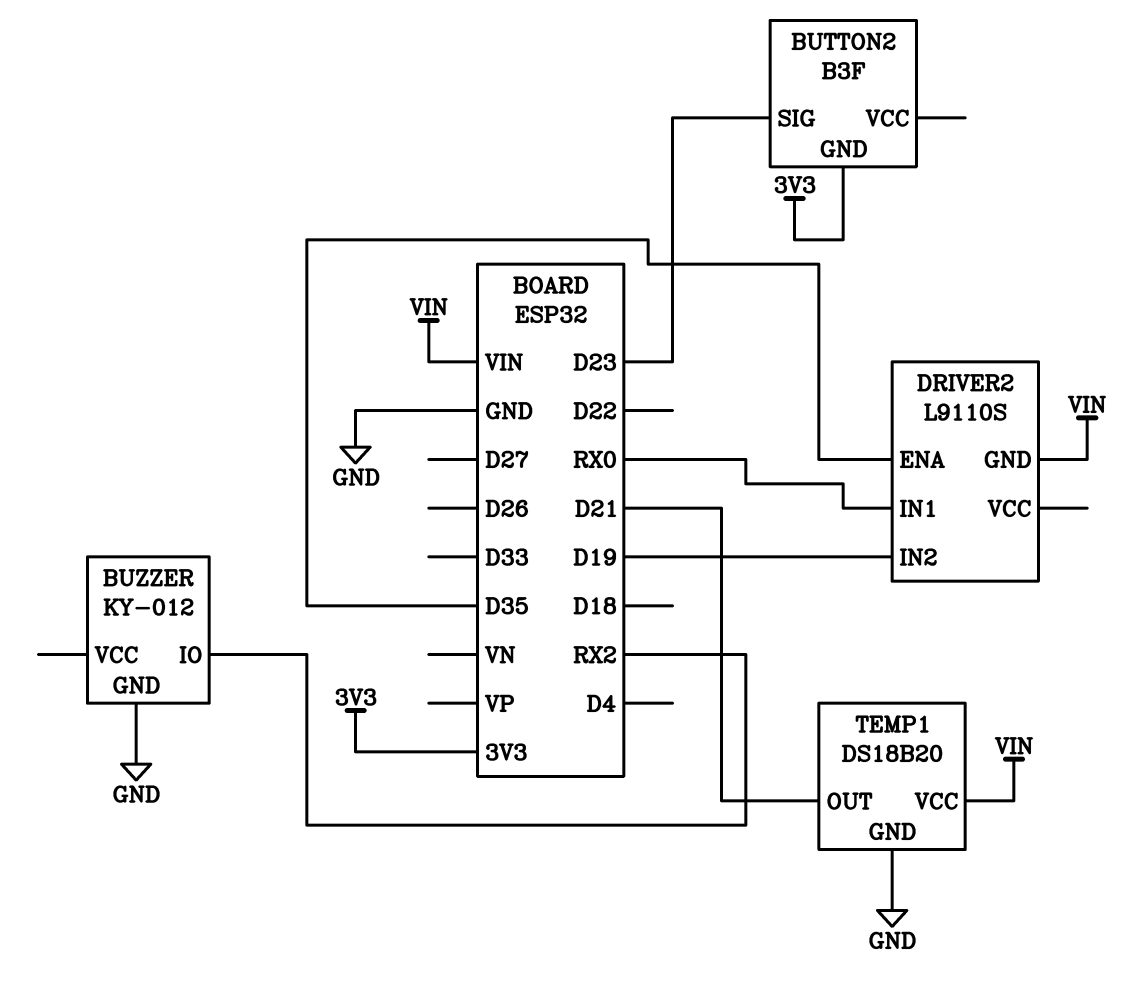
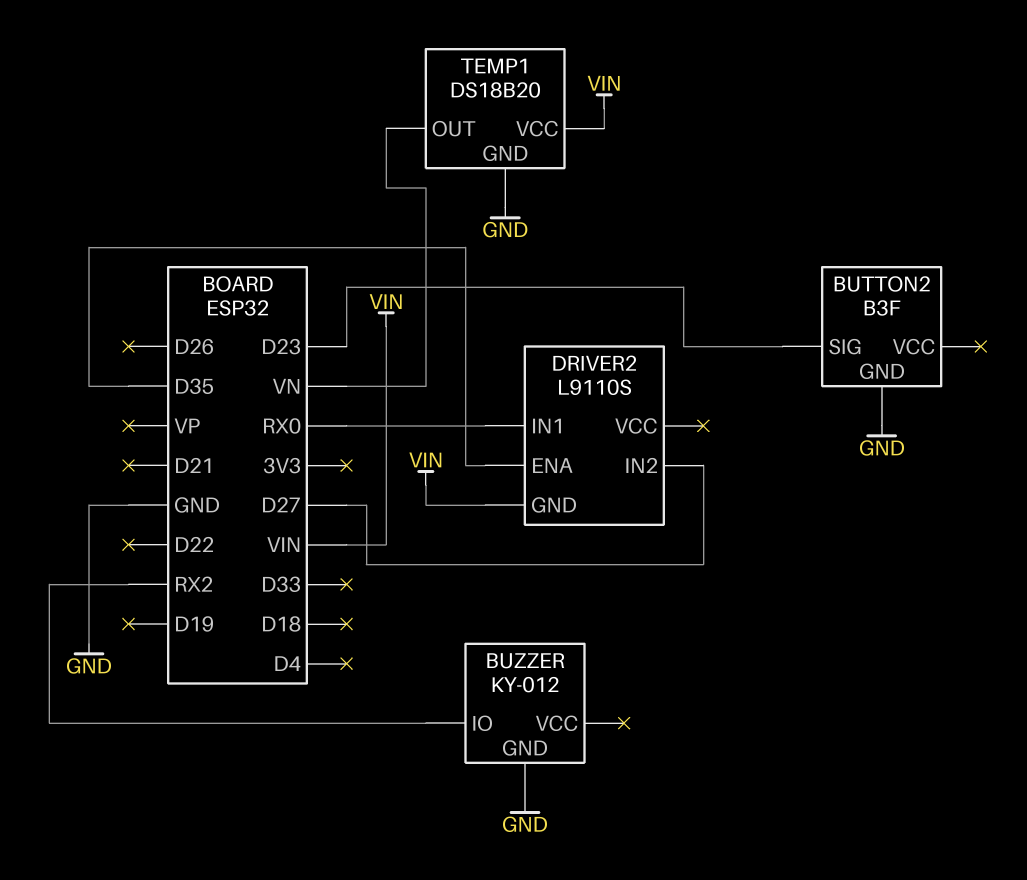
BUTTON2 pin GND: 3V3 -> GND
DRIVER2 pin IN2: D19 -> D27
TEMP1 pin OUT: D21 -> VN

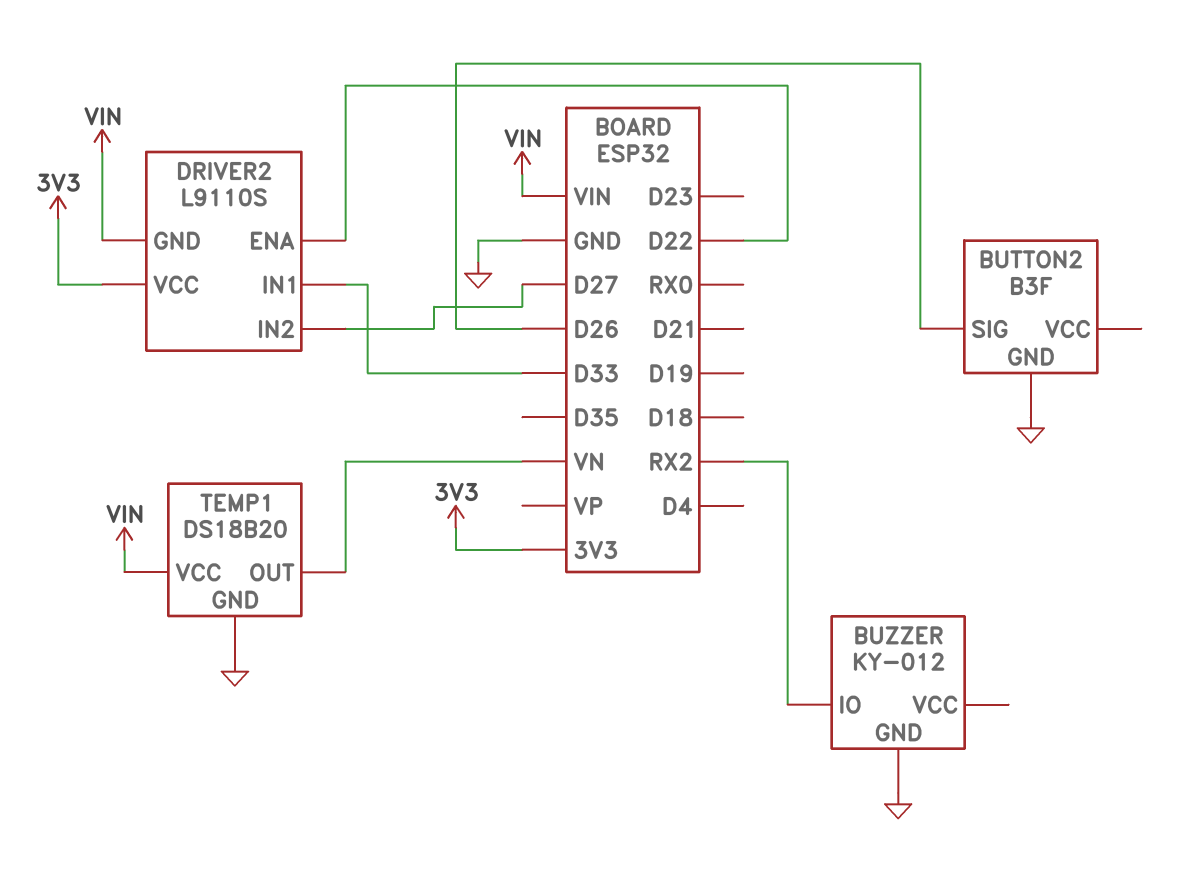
BUTTON2 pin SIG: D23 -> D26
DRIVER2 pin ENA: D35 -> D22
DRIVER2 pin IN1: RX0 -> D33
DRIVER2 pin VCC: none -> 3V3

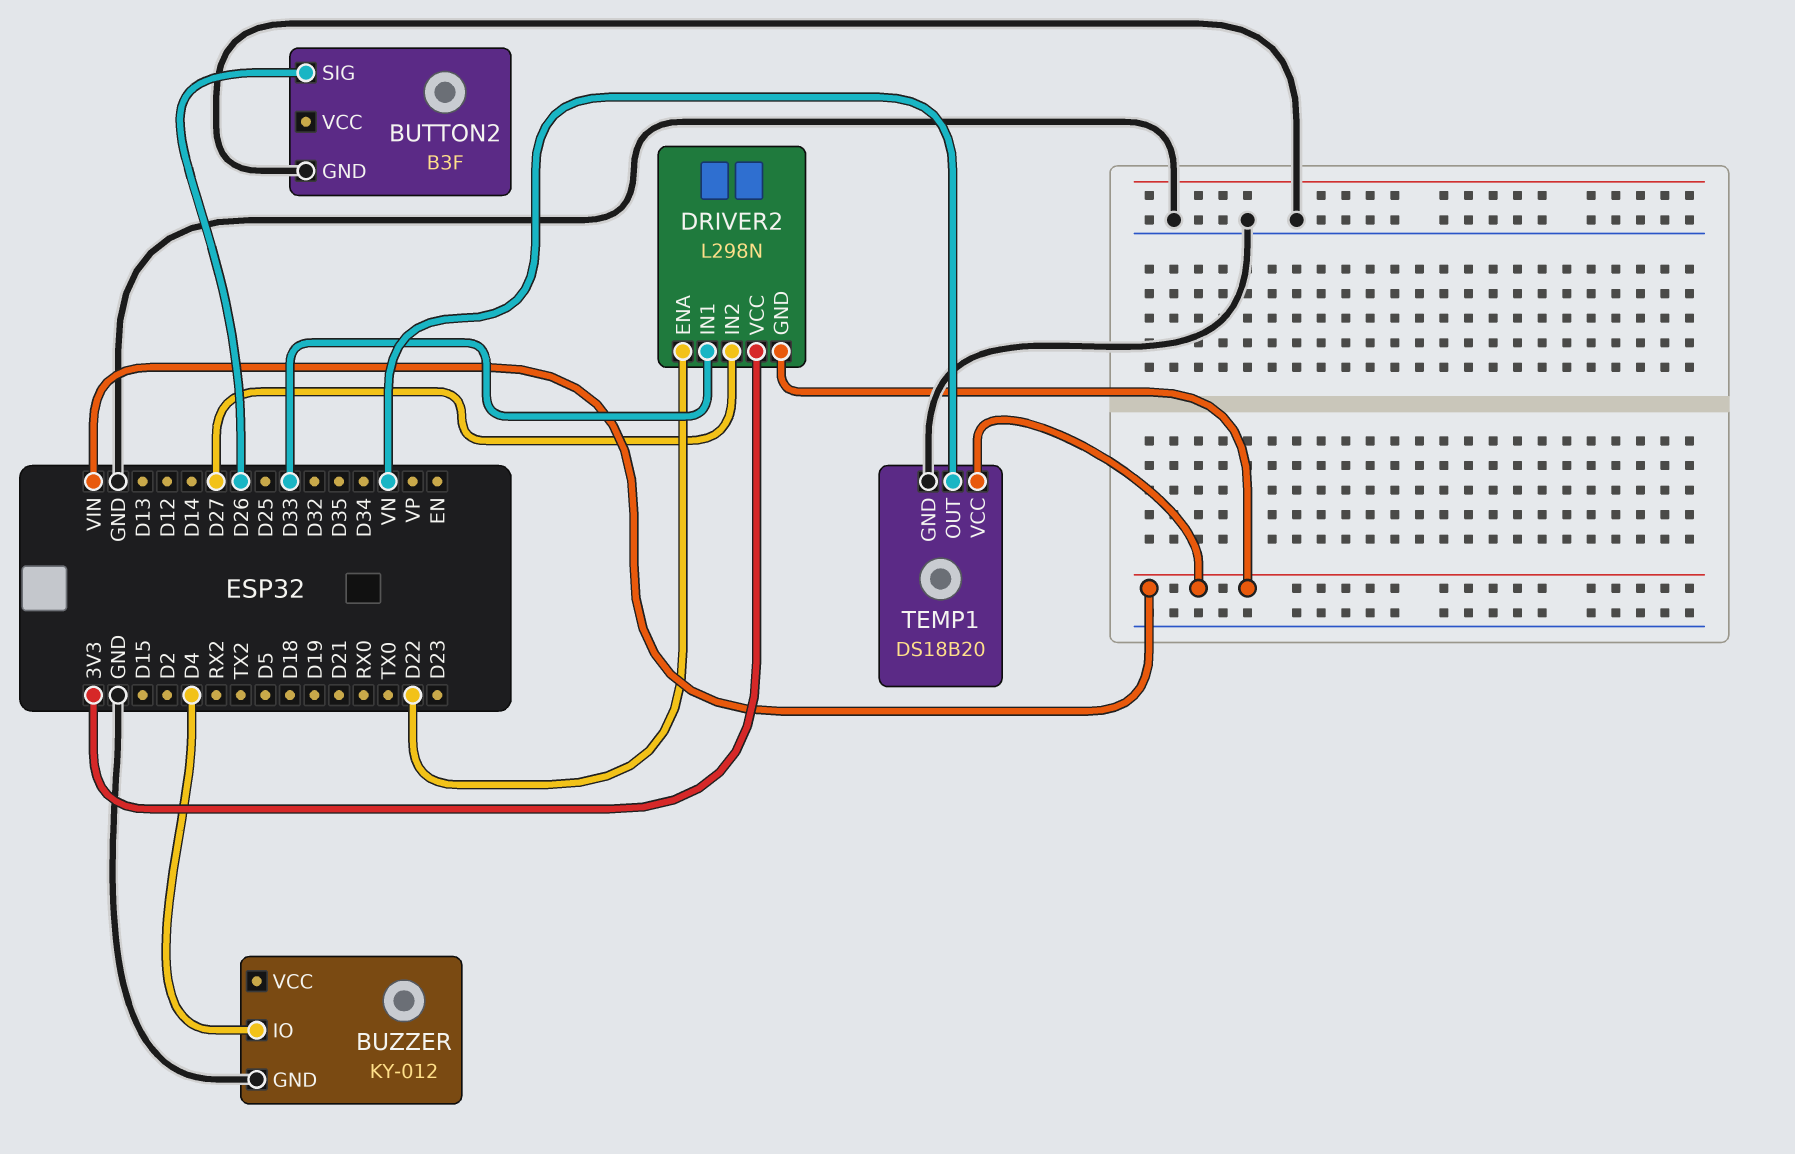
BUZZER pin IO: RX2 -> D4
DRIVER2: L9110S -> L298N

